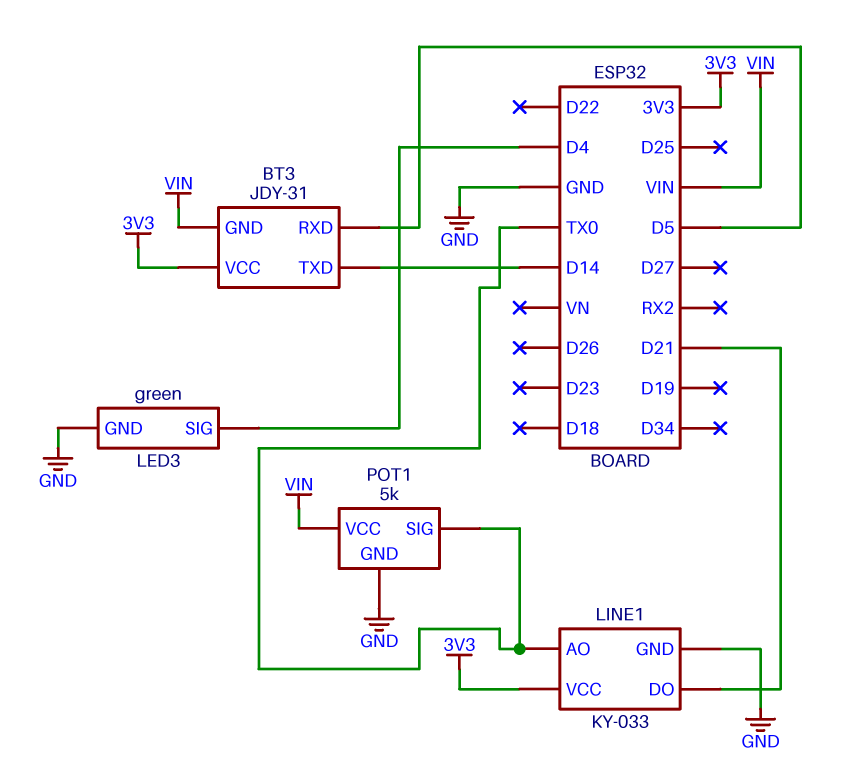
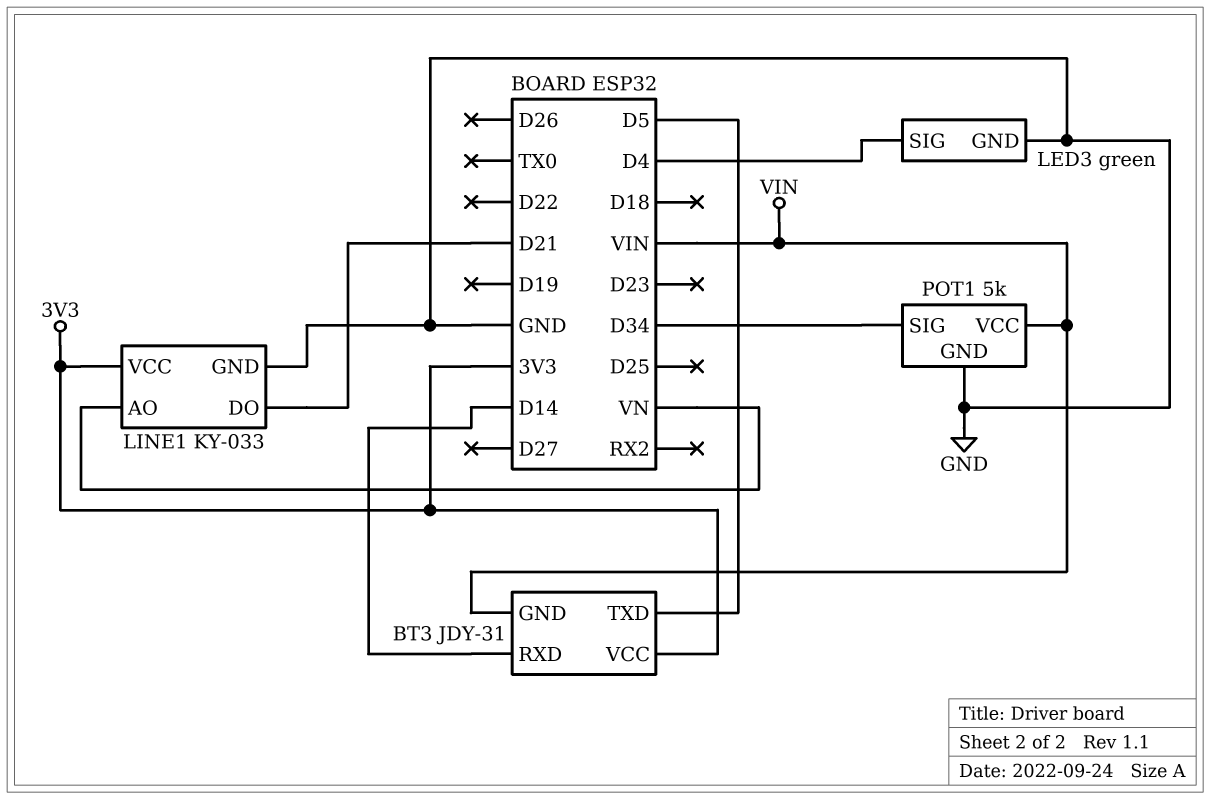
BT3 pin RXD: D5 -> D14
BT3 pin TXD: D14 -> D5
LINE1 pin AO: TX0 -> VN
POT1 pin SIG: TX0 -> D34

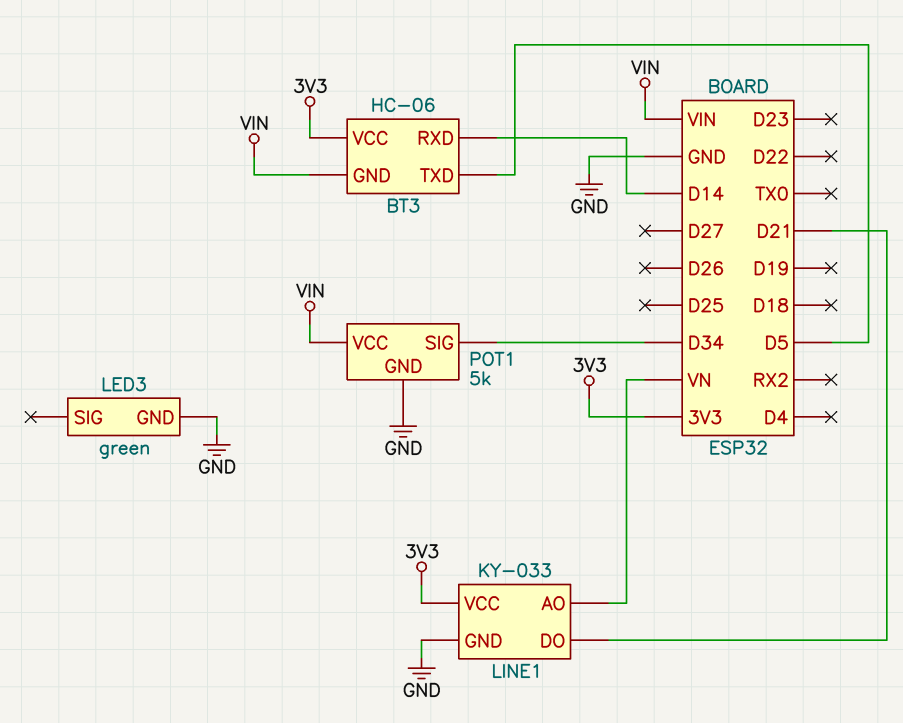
BT3: JDY-31 -> HC-06
LED3 pin SIG: D4 -> none

